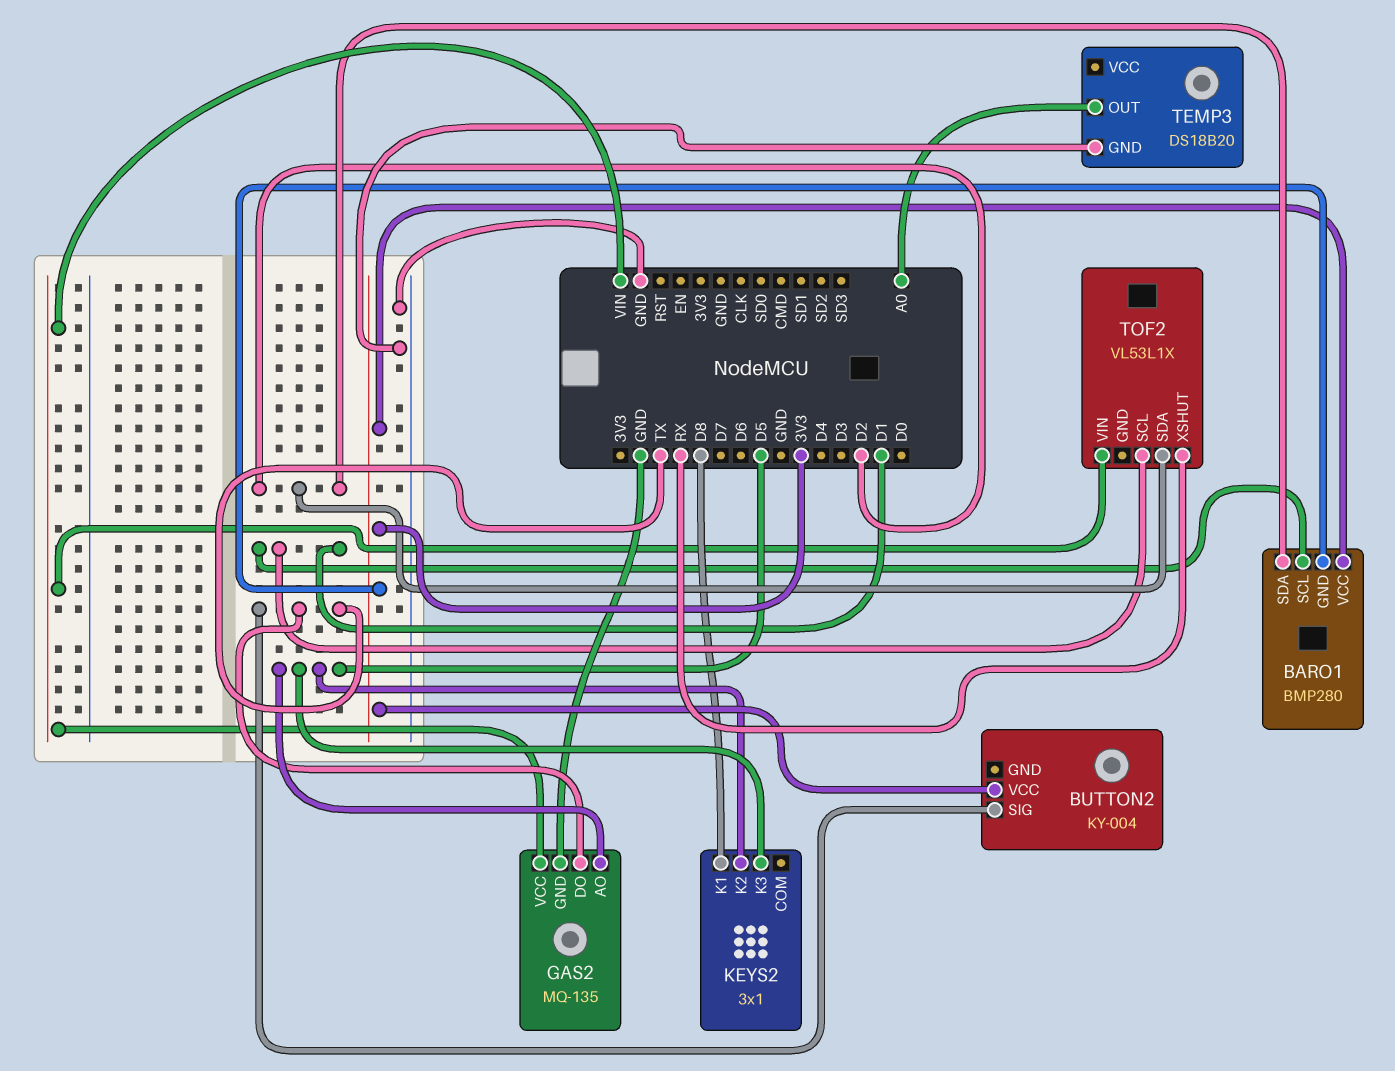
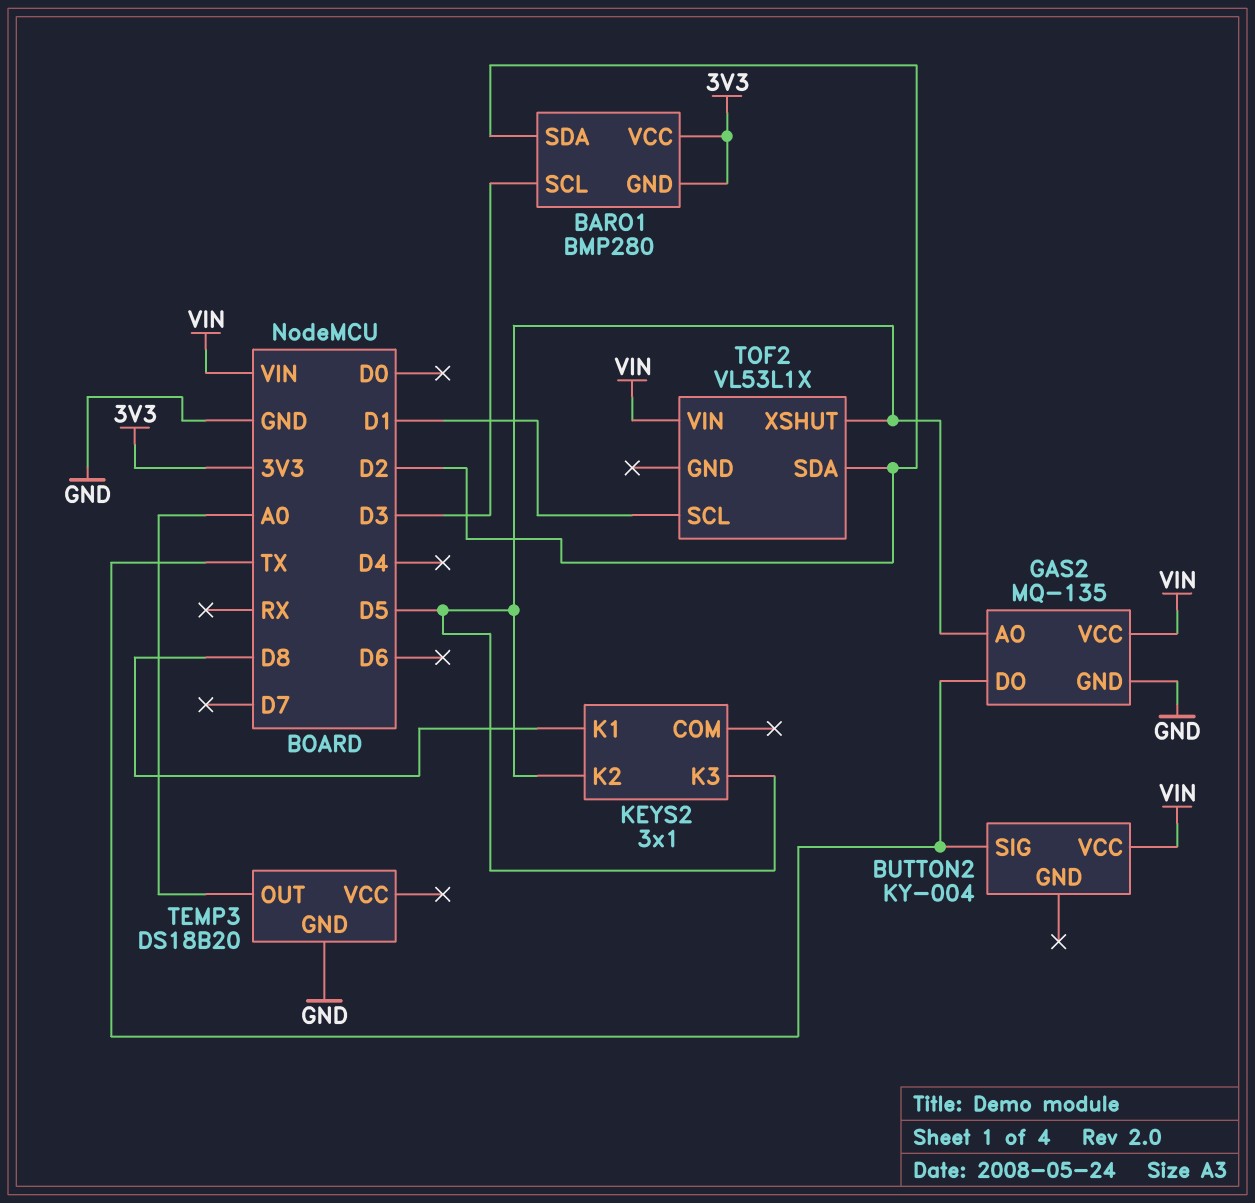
BARO1 pin SCL: D1 -> D3
BUTTON2 pin VCC: 3V3 -> VIN
TOF2 pin XSHUT: RX -> D5

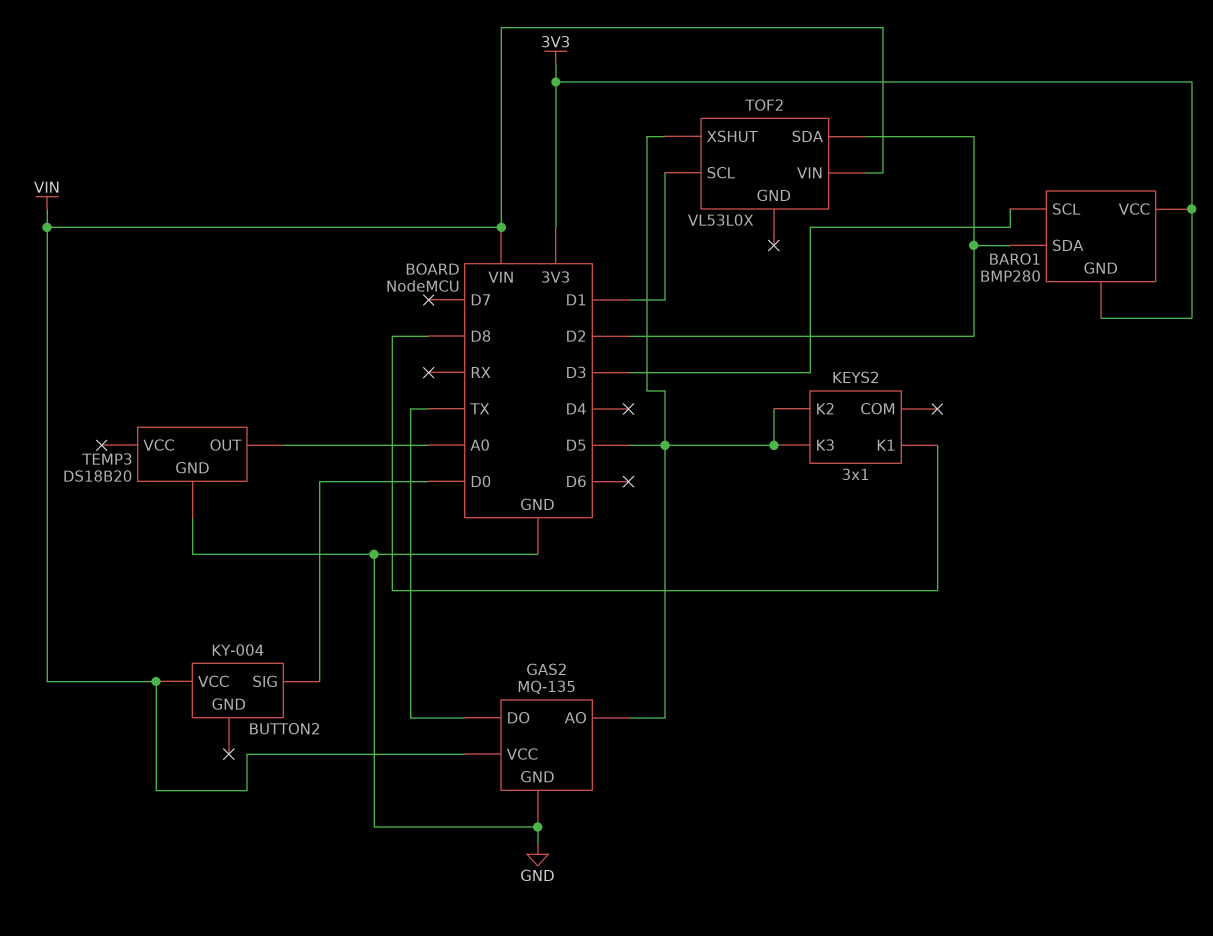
BUTTON2 pin SIG: TX -> D0
TOF2: VL53L1X -> VL53L0X

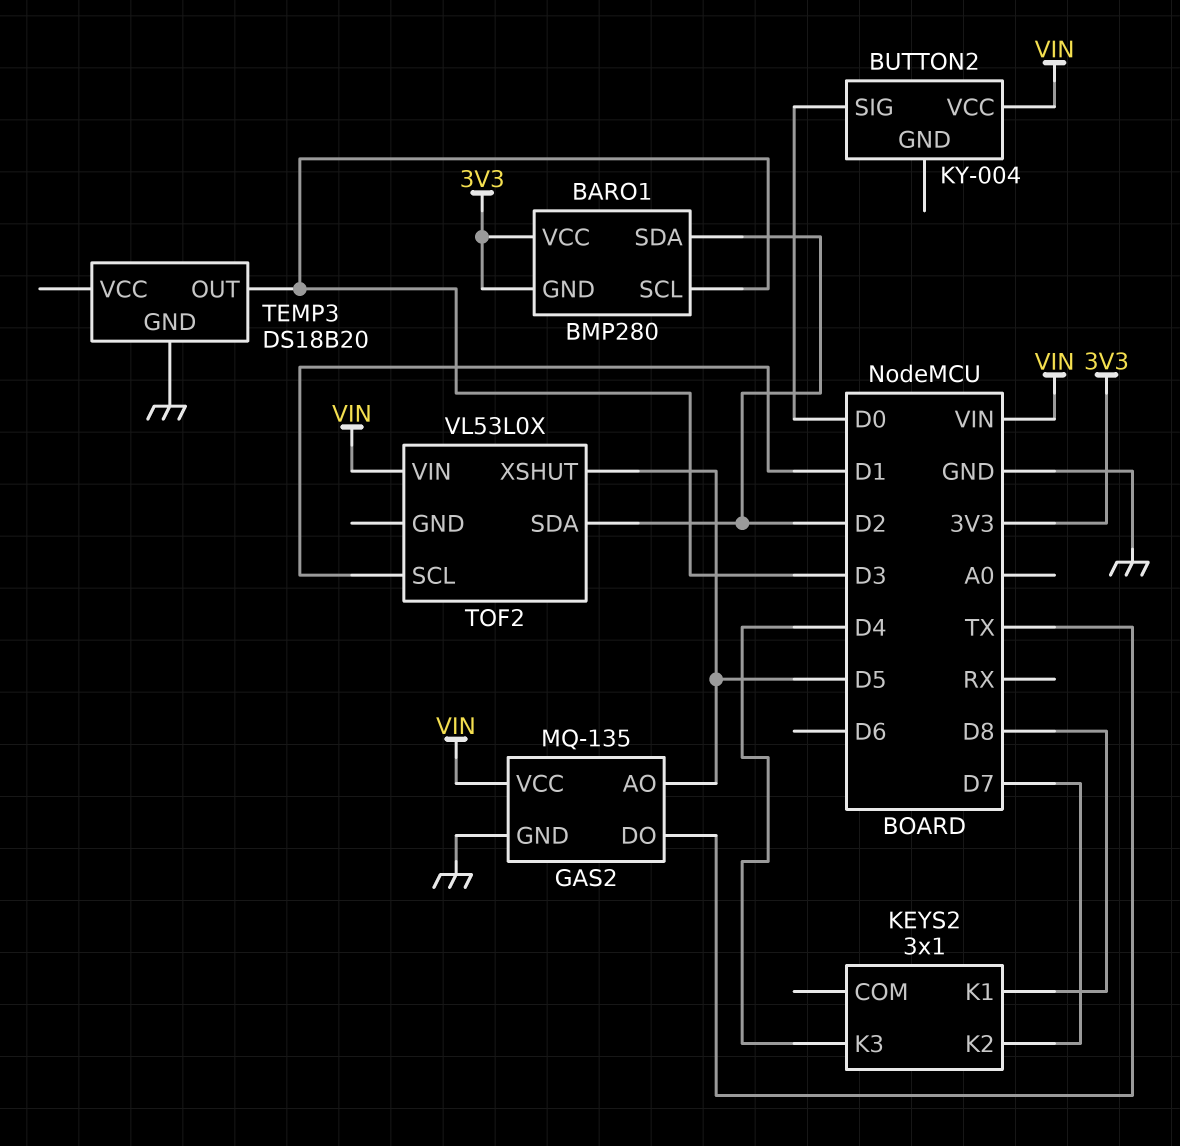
KEYS2 pin K2: D5 -> D7
KEYS2 pin K3: D5 -> D4
TEMP3 pin OUT: A0 -> D3

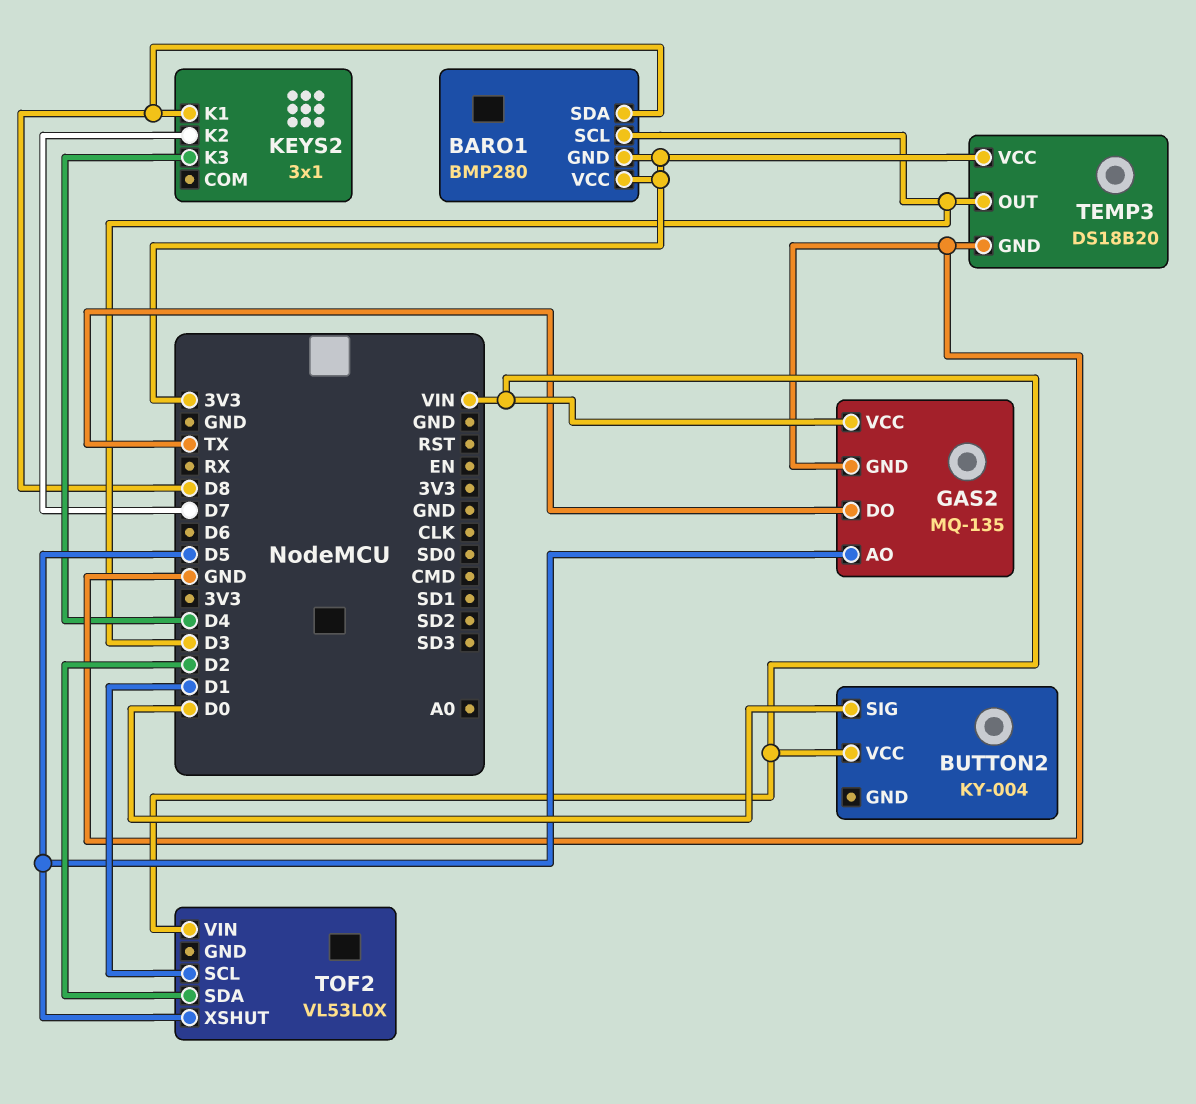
BARO1 pin SDA: D2 -> D8
TEMP3 pin VCC: none -> 3V3

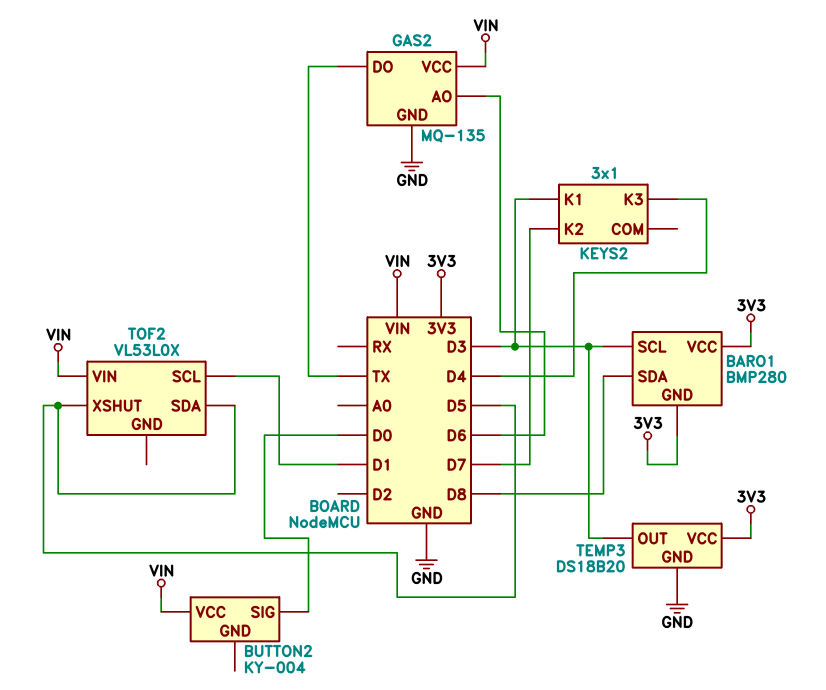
GAS2 pin AO: D5 -> D6
KEYS2 pin K1: D8 -> D3
TOF2 pin SDA: D2 -> D5

